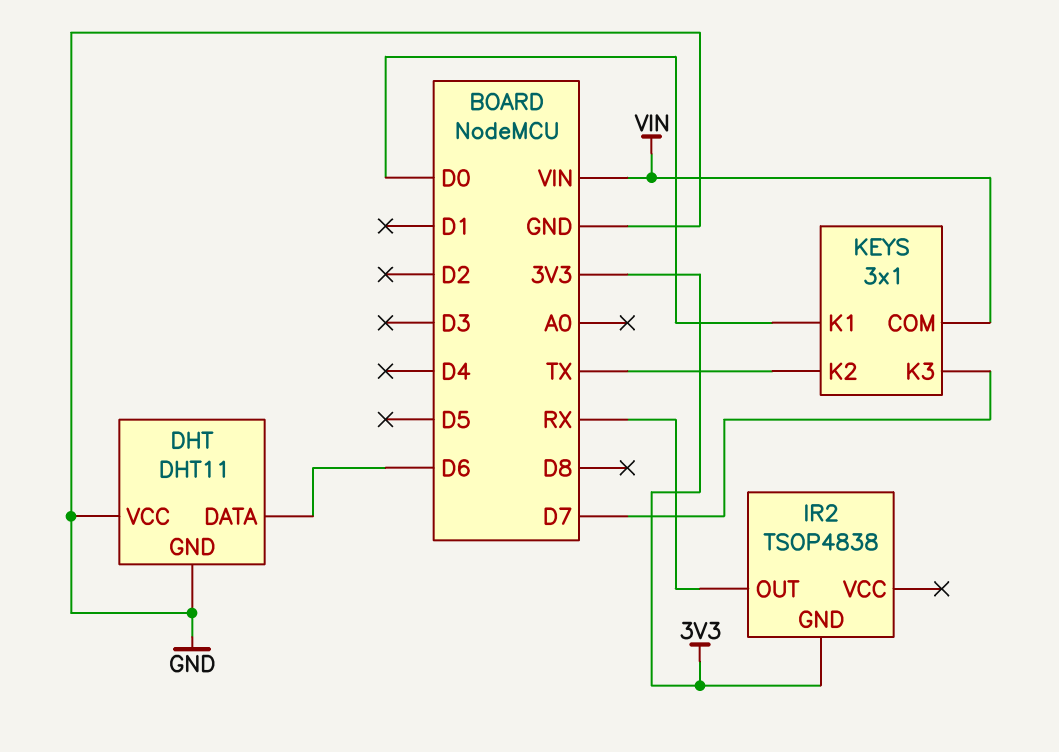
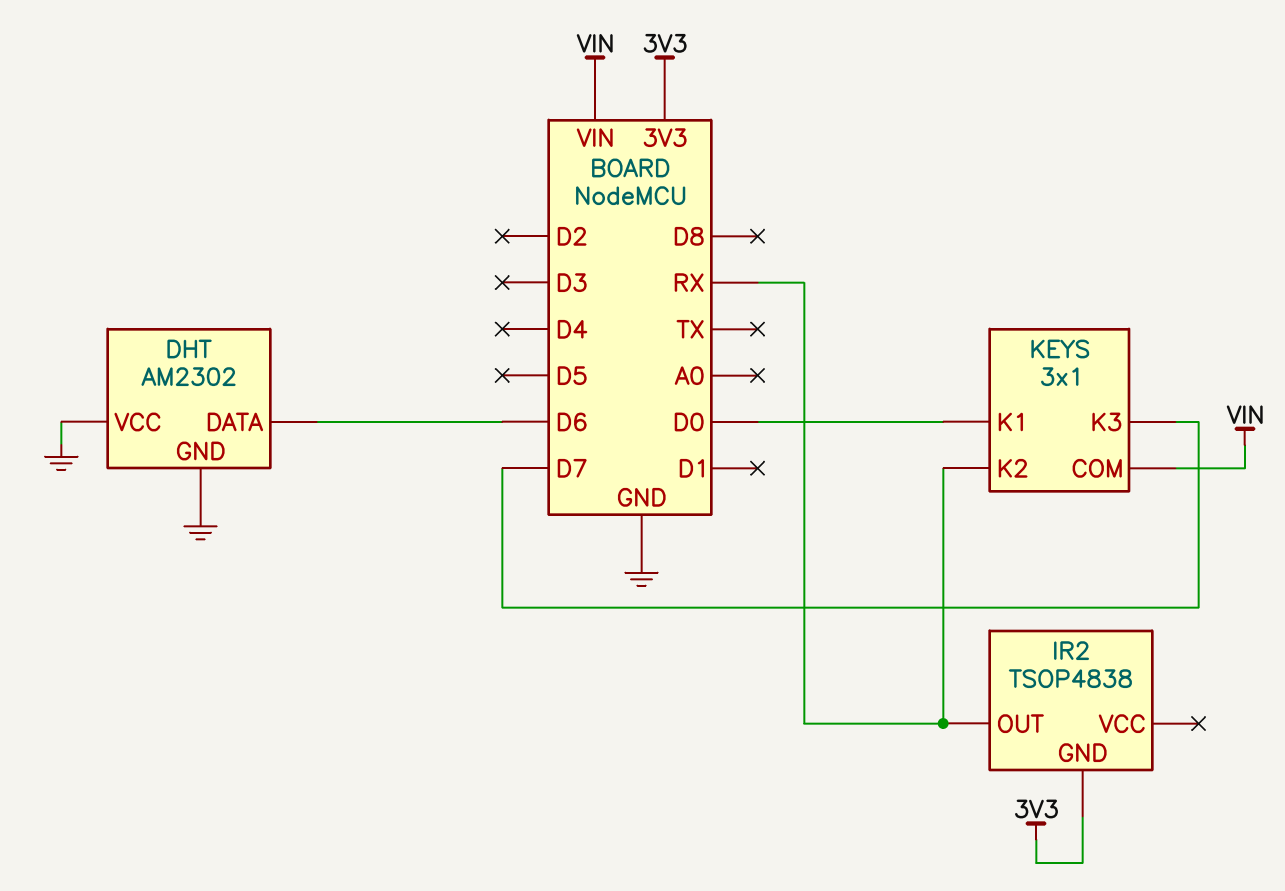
DHT: DHT11 -> AM2302
KEYS pin K2: TX -> RX

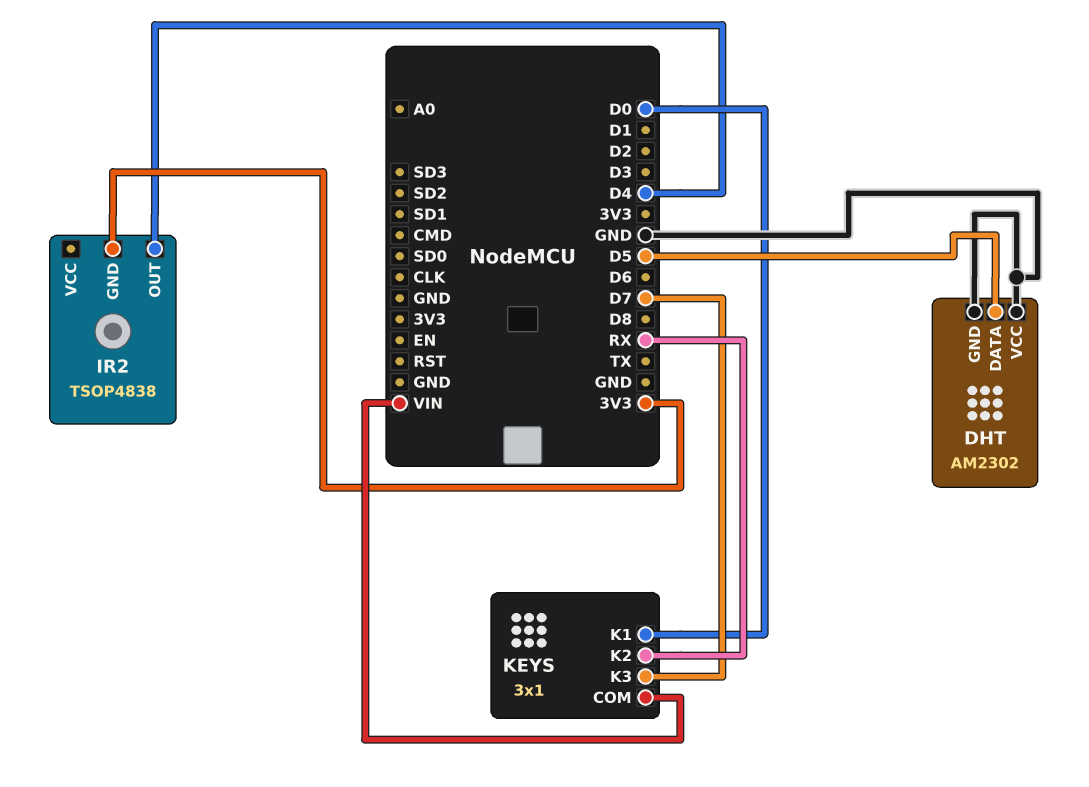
DHT pin DATA: D6 -> D5
IR2 pin OUT: RX -> D4

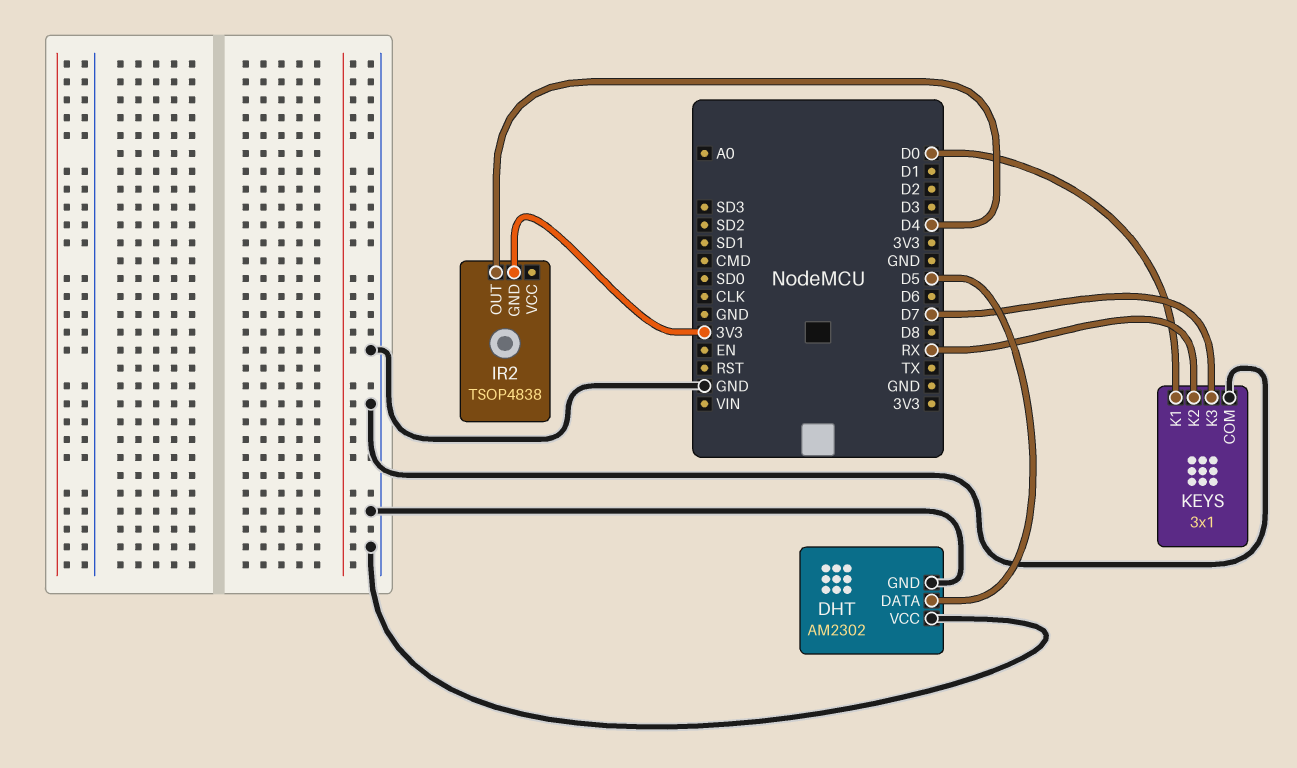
KEYS pin COM: VIN -> GND

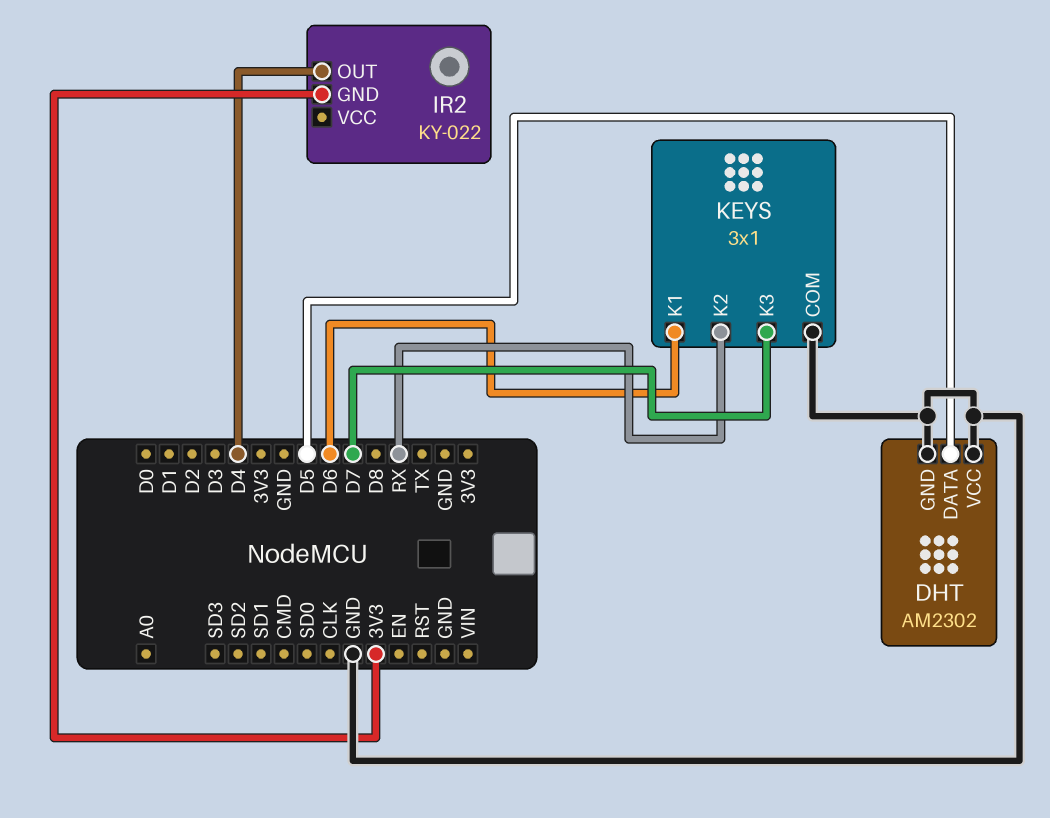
IR2: TSOP4838 -> KY-022
KEYS pin K1: D0 -> D6

